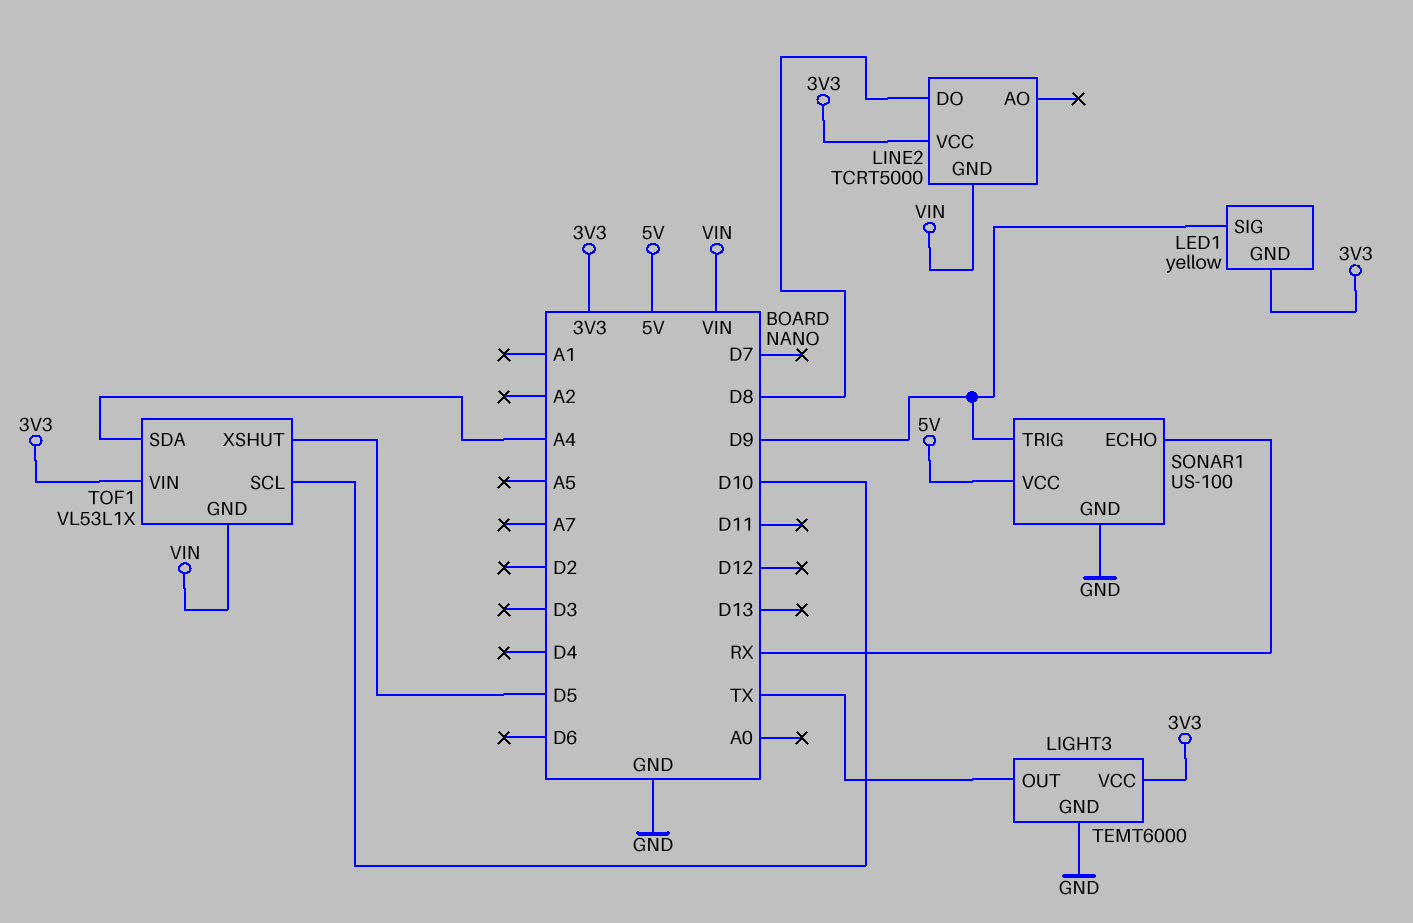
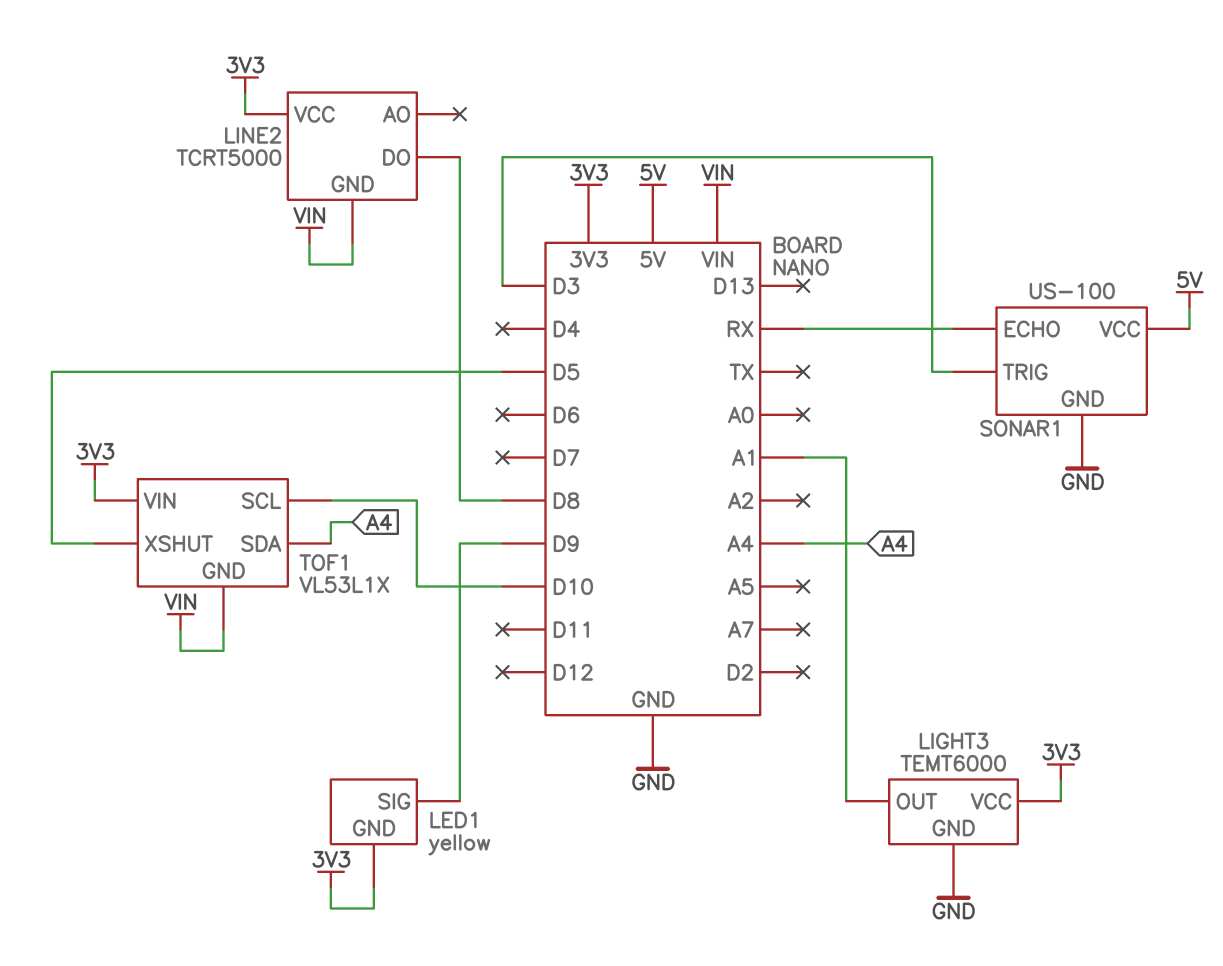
LIGHT3 pin OUT: TX -> A1
SONAR1 pin TRIG: D9 -> D3

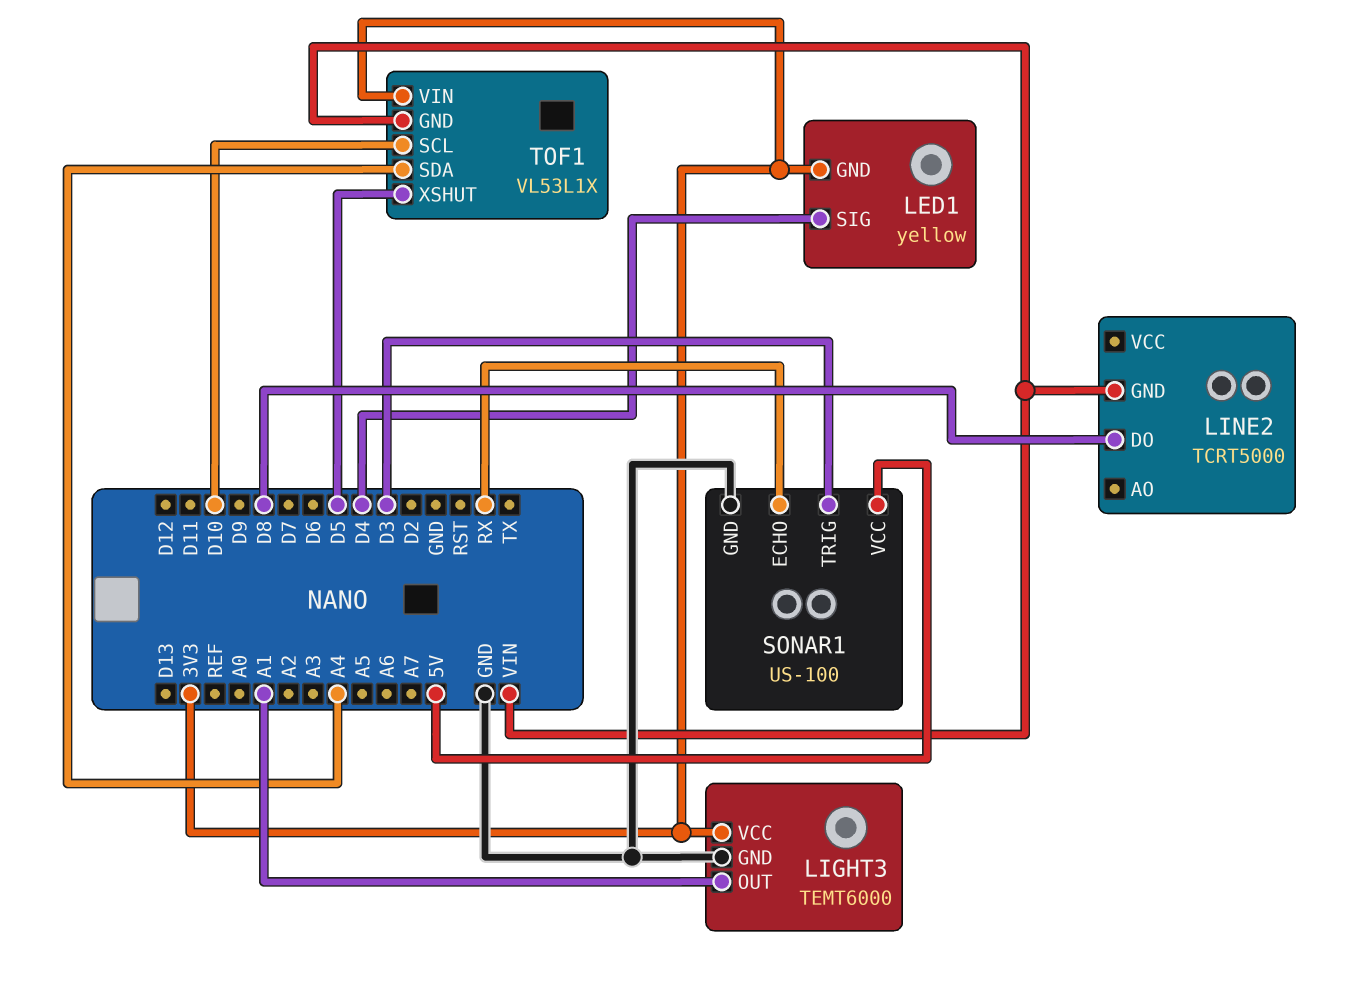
LED1 pin SIG: D9 -> D4
LINE2 pin VCC: 3V3 -> none

